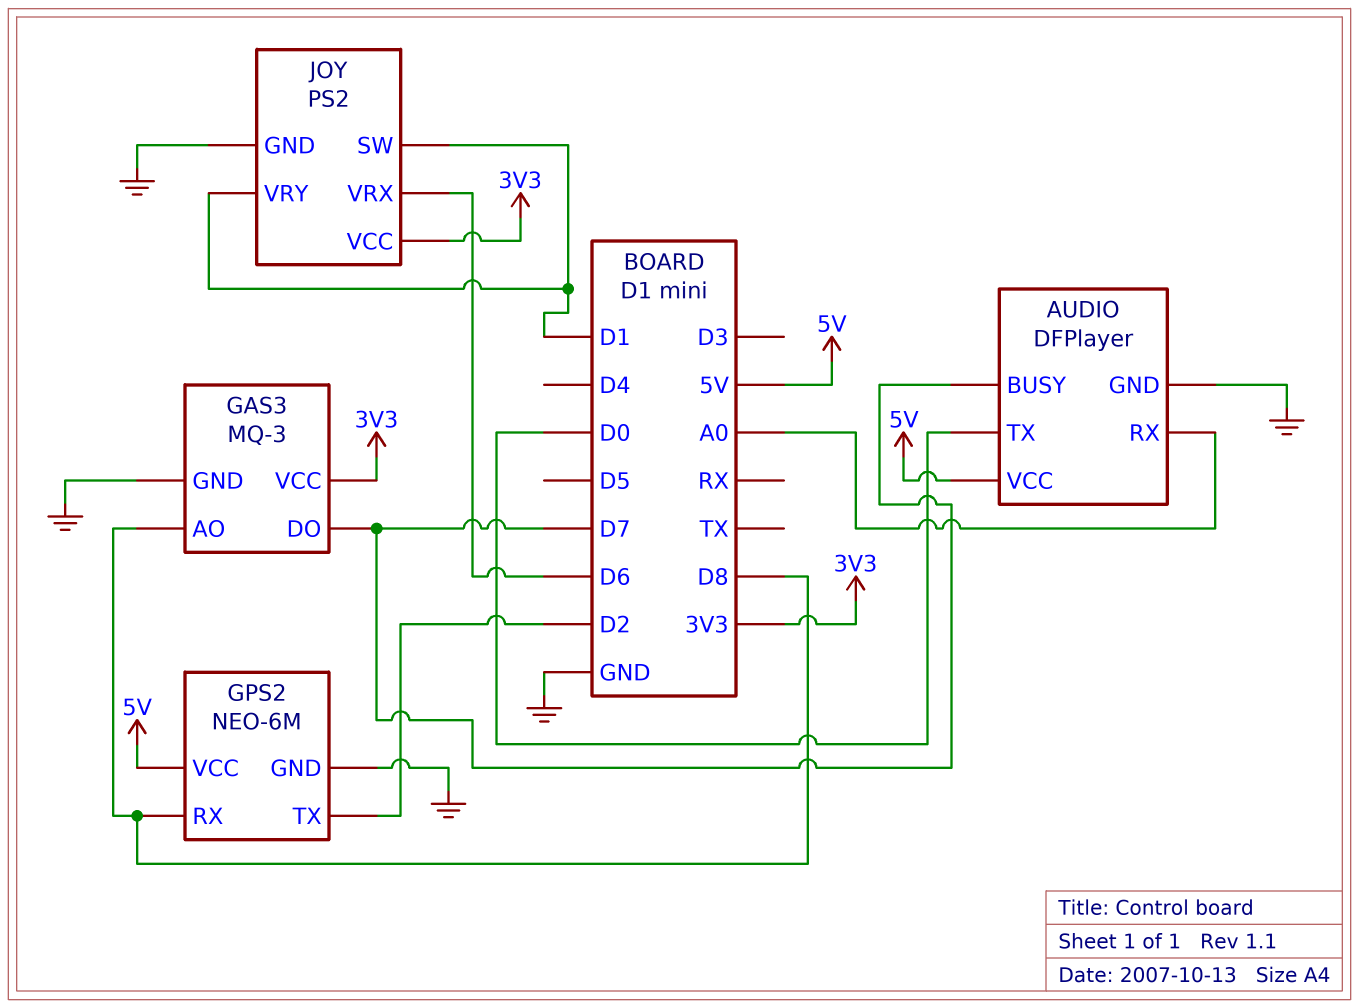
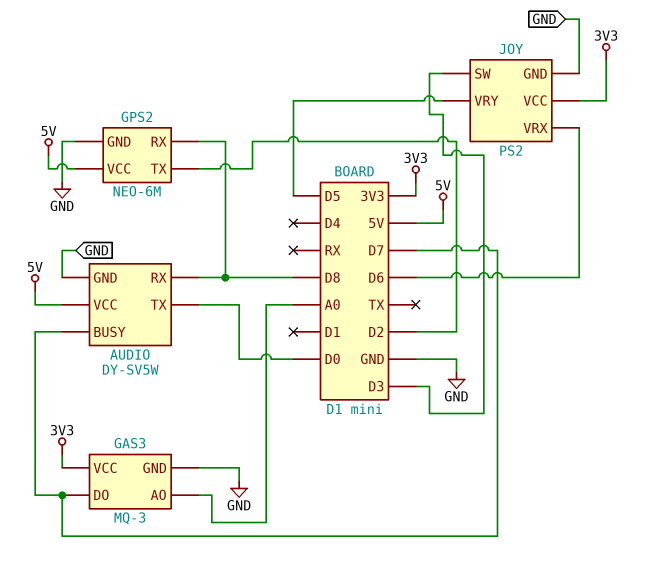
AUDIO: DFPlayer -> DY-SV5W
AUDIO pin RX: A0 -> D8
GAS3 pin AO: D8 -> A0
JOY pin SW: D1 -> D3
JOY pin VRY: D1 -> D5

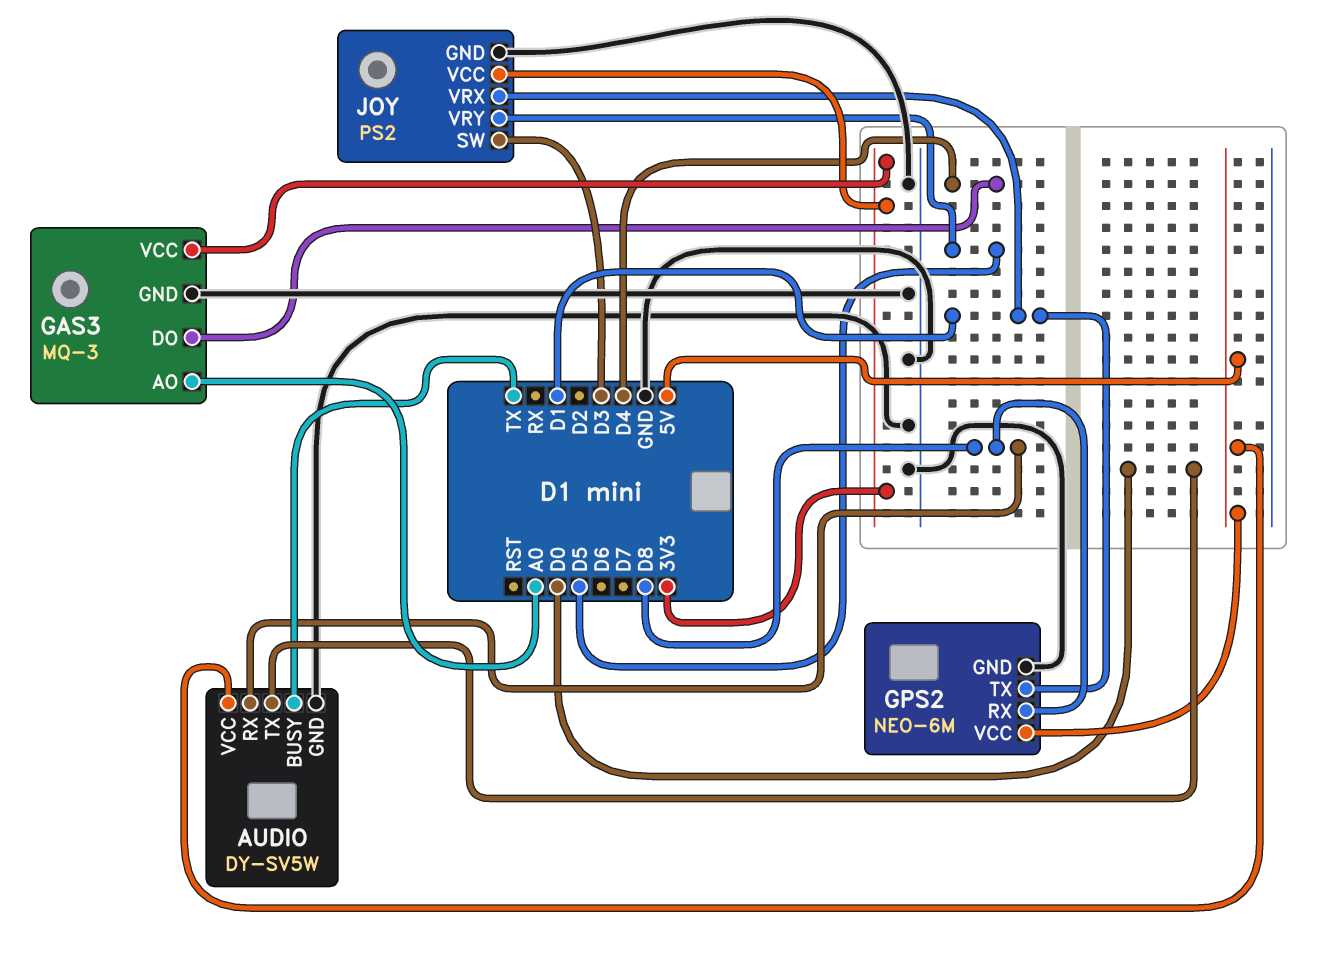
AUDIO pin BUSY: D7 -> TX
GAS3 pin DO: D7 -> D4
GPS2 pin TX: D2 -> D1
JOY pin VRX: D6 -> D1

